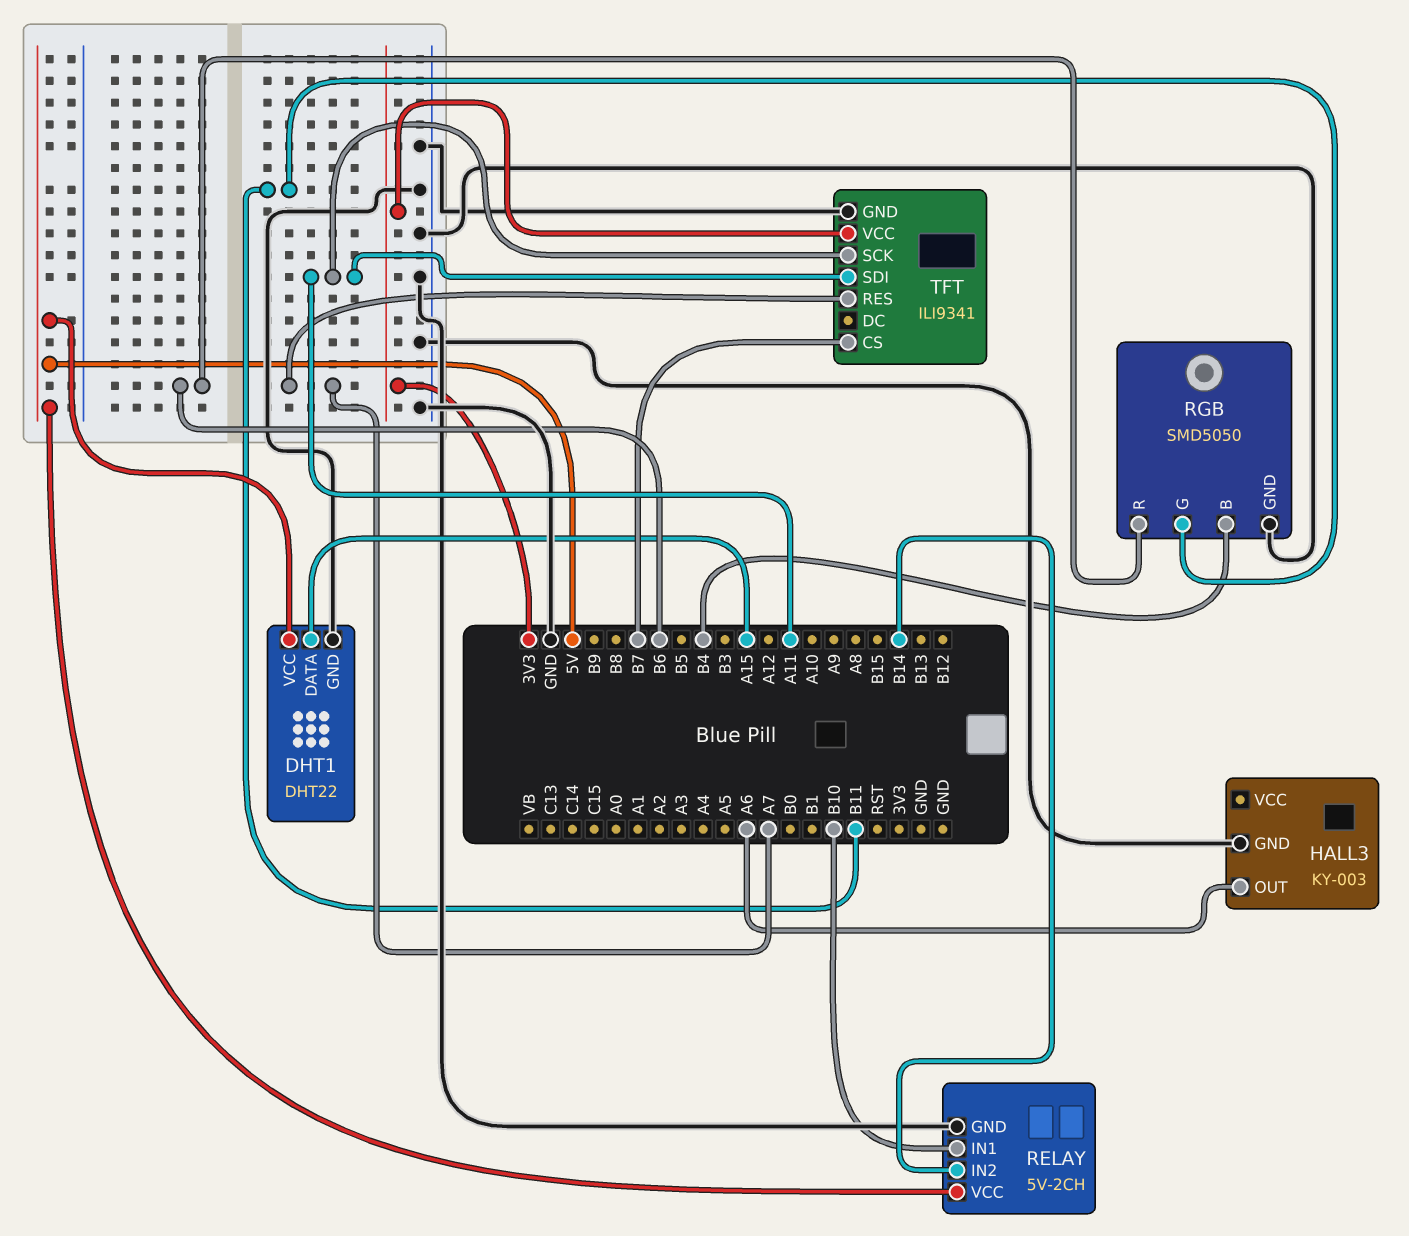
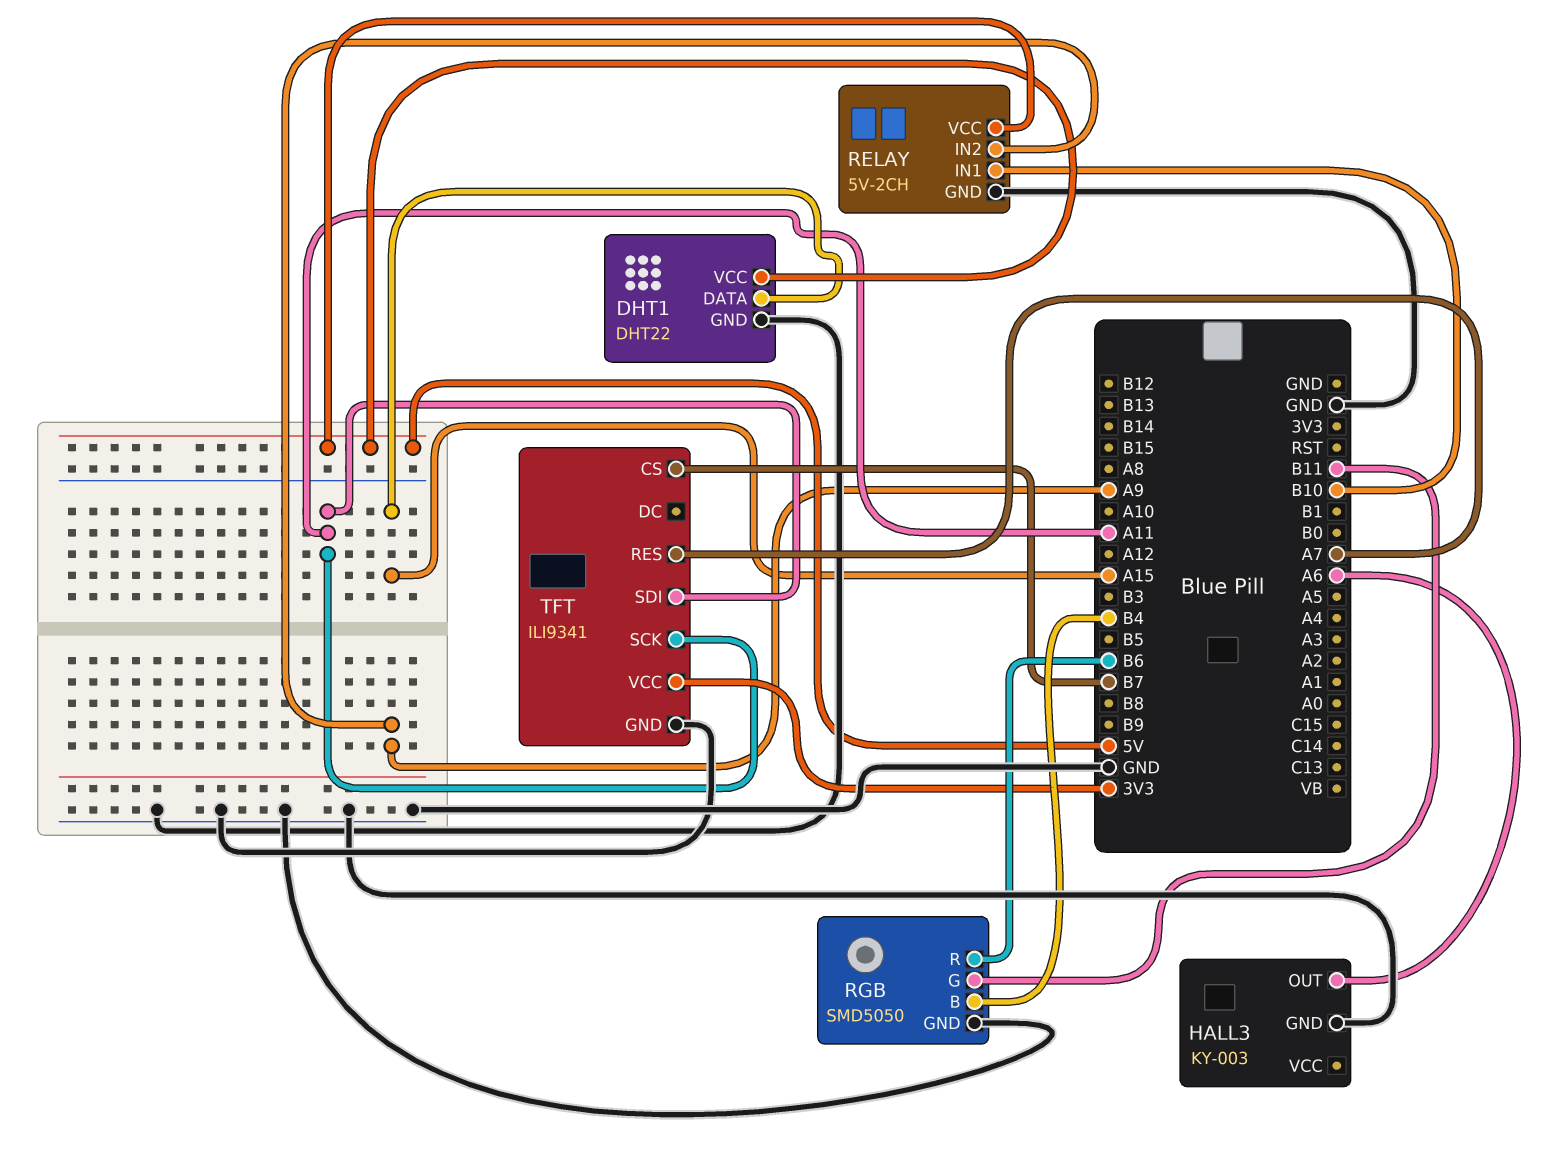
RELAY pin IN2: B14 -> A9

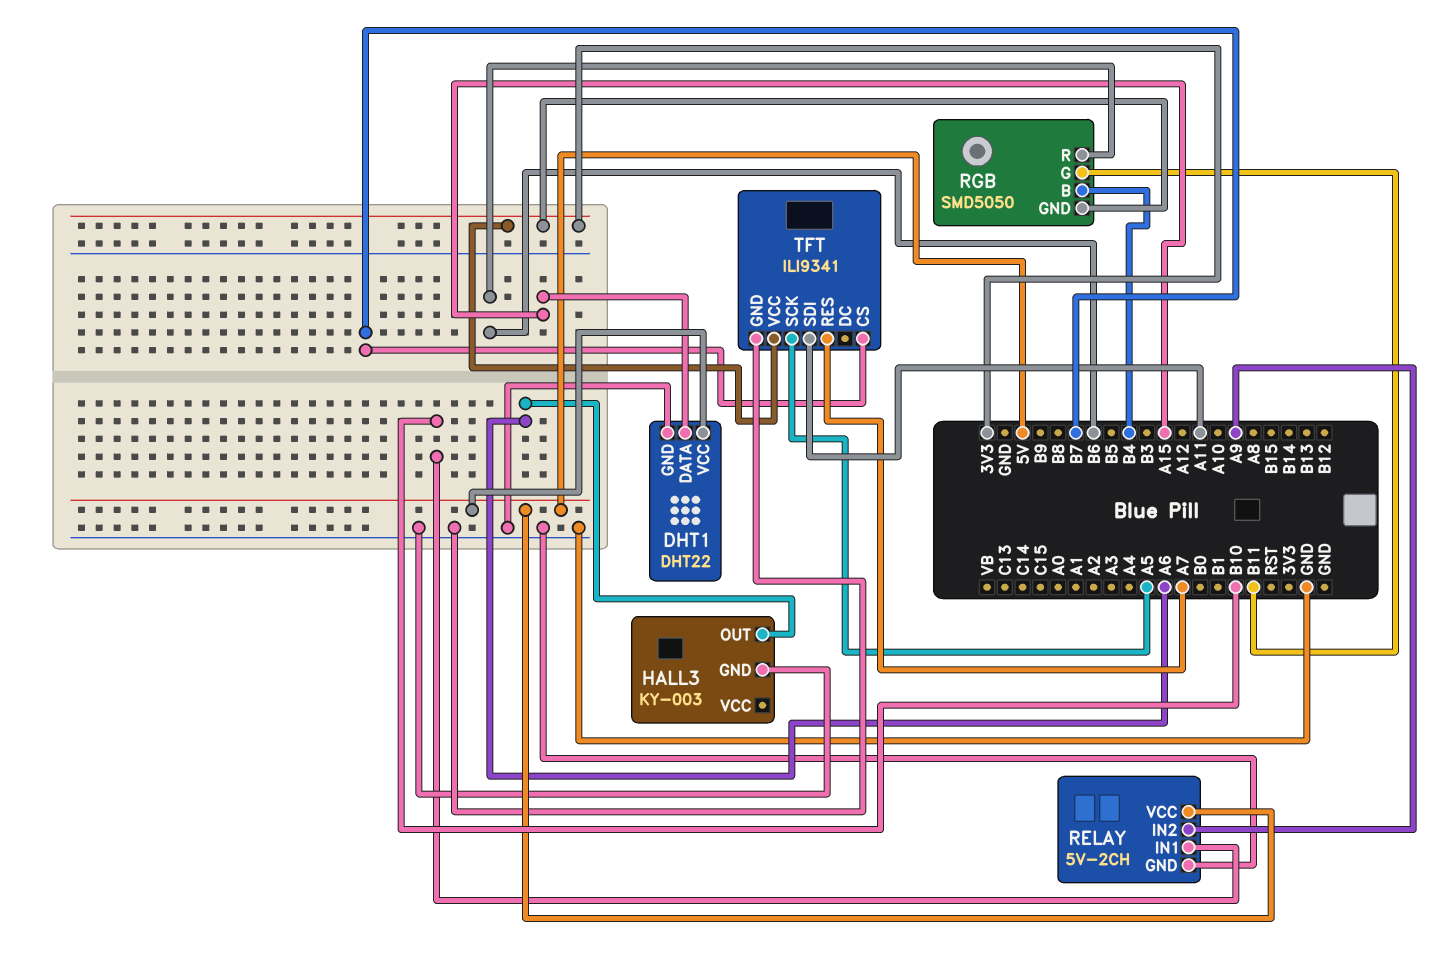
RGB pin GND: GND -> 3V3
TFT pin SCK: A11 -> A5

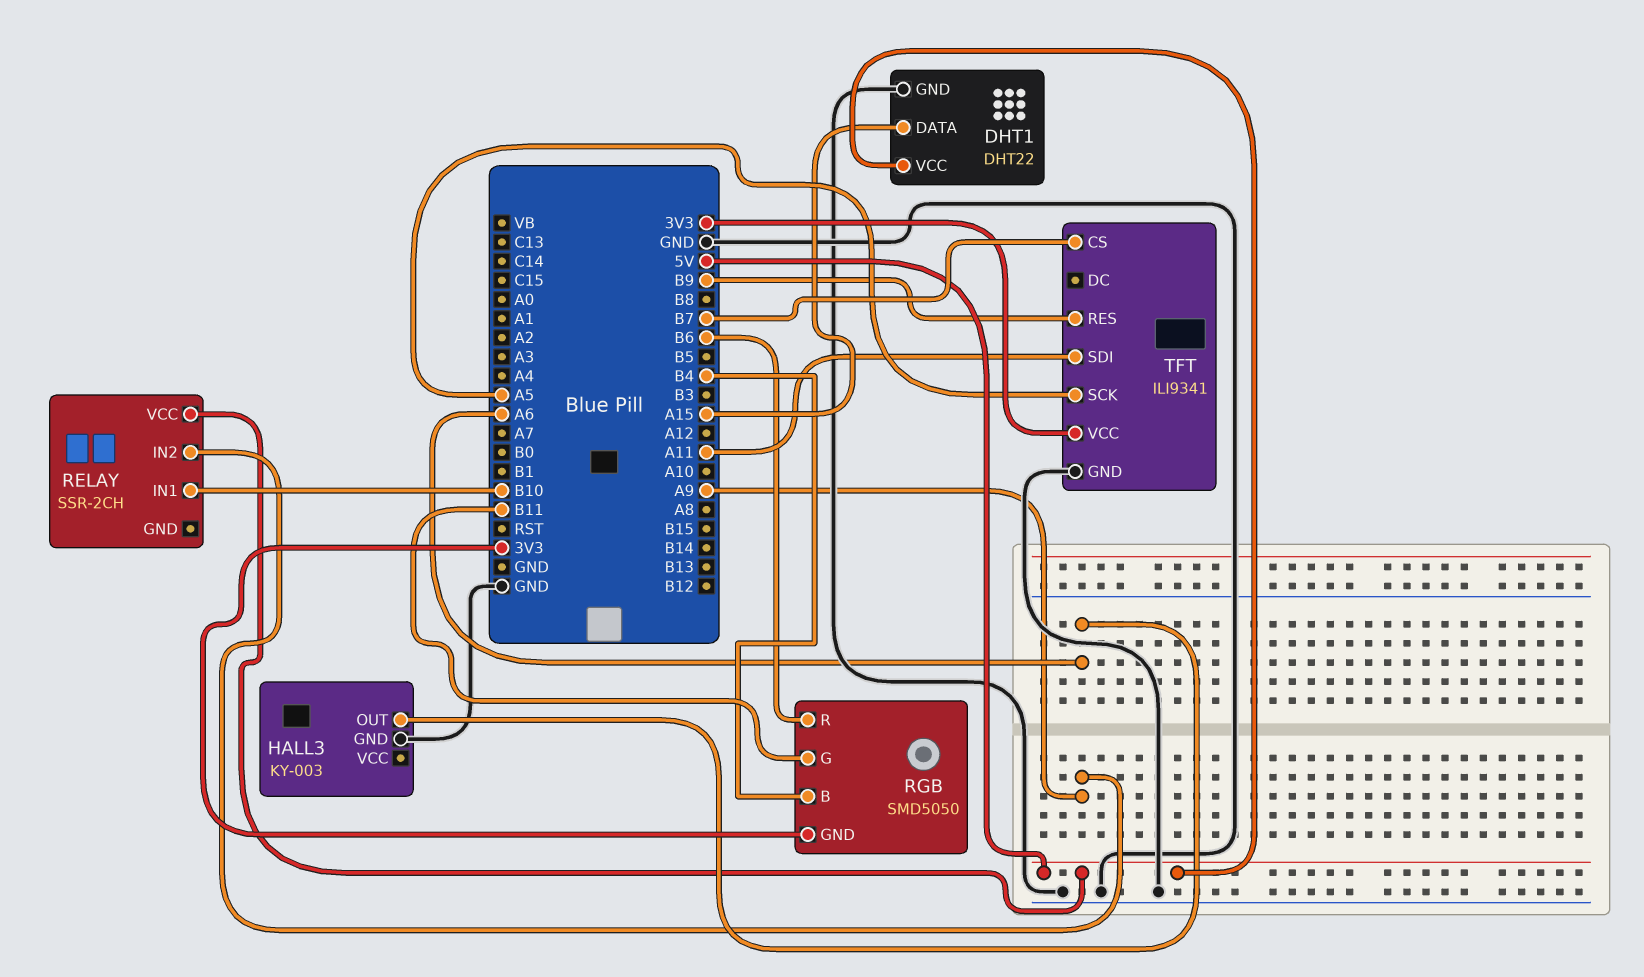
RELAY: 5V-2CH -> SSR-2CH
RELAY pin GND: GND -> none
TFT pin RES: A7 -> B9

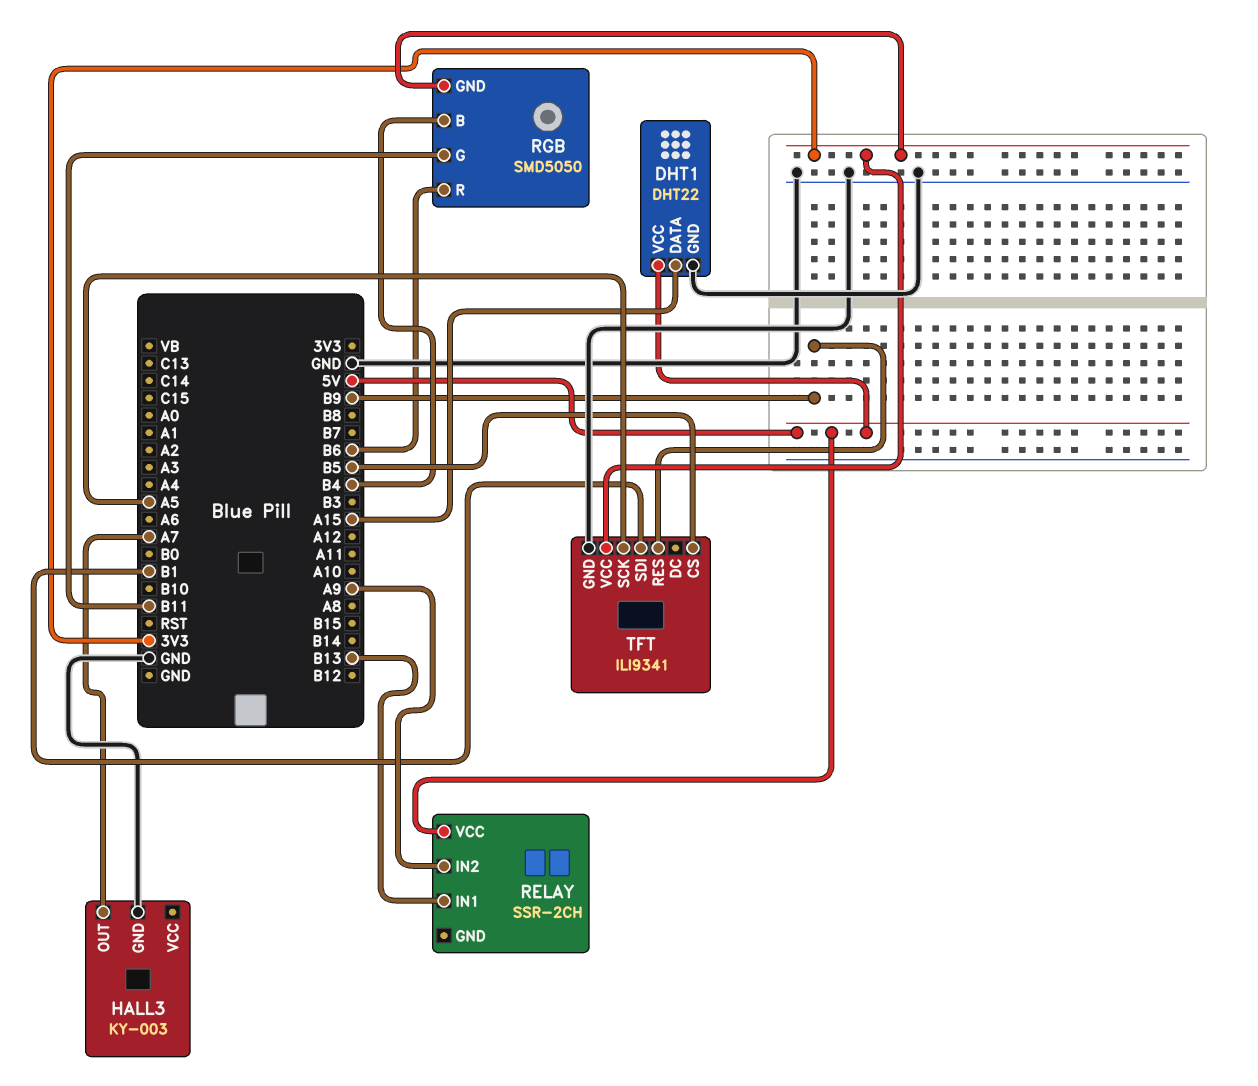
HALL3 pin OUT: A6 -> A7
RELAY pin IN1: B10 -> B13
TFT pin CS: B7 -> B5
TFT pin SDI: A11 -> B1

